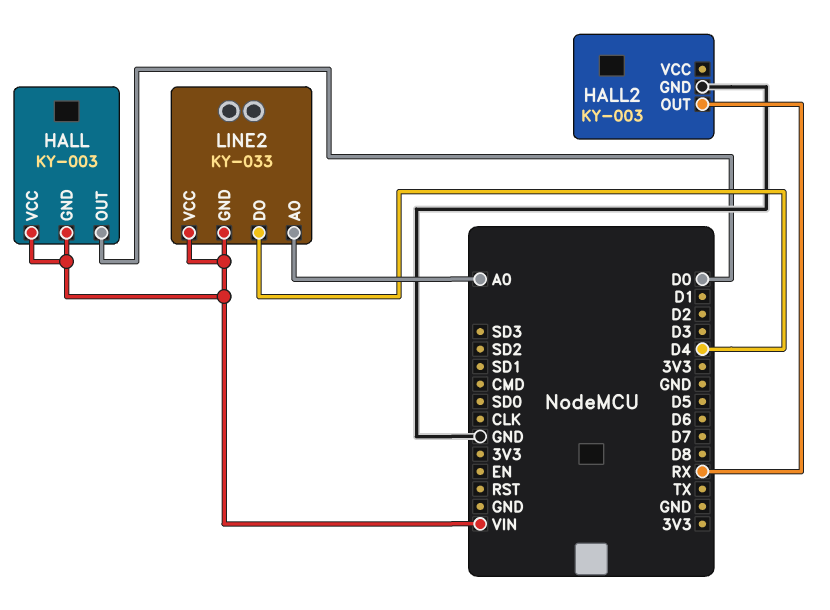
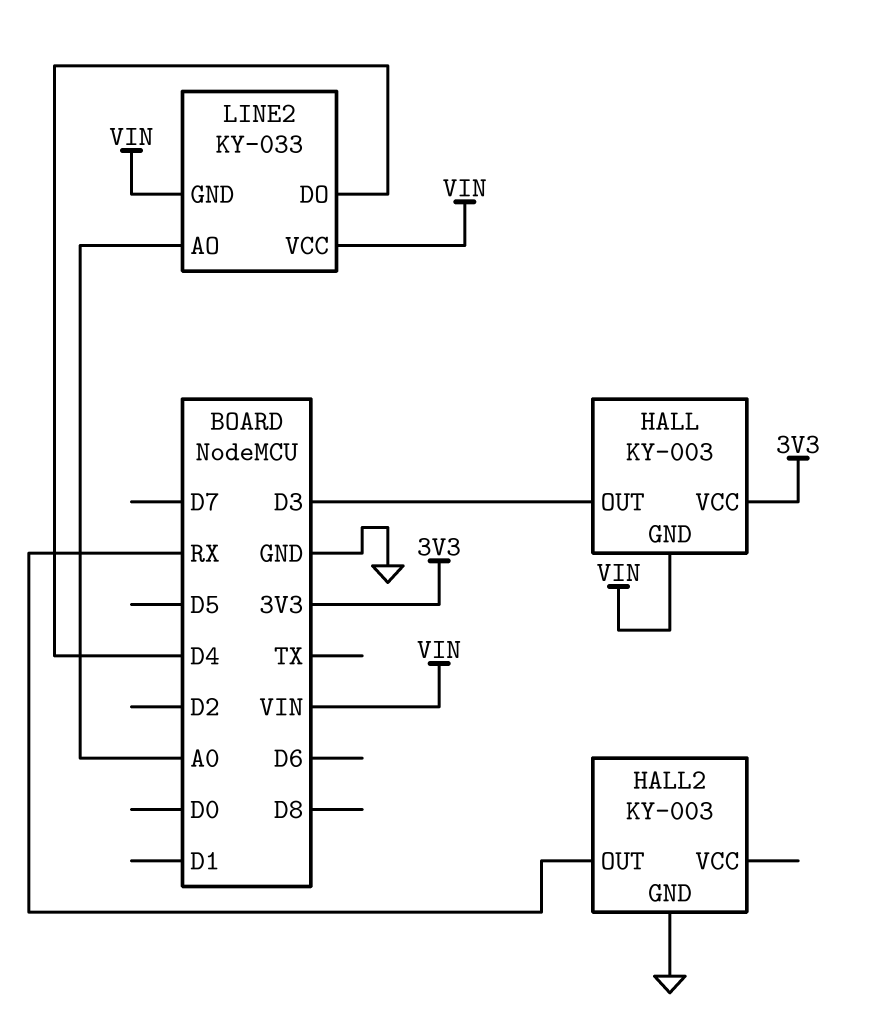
HALL pin OUT: D0 -> D3
HALL pin VCC: VIN -> 3V3

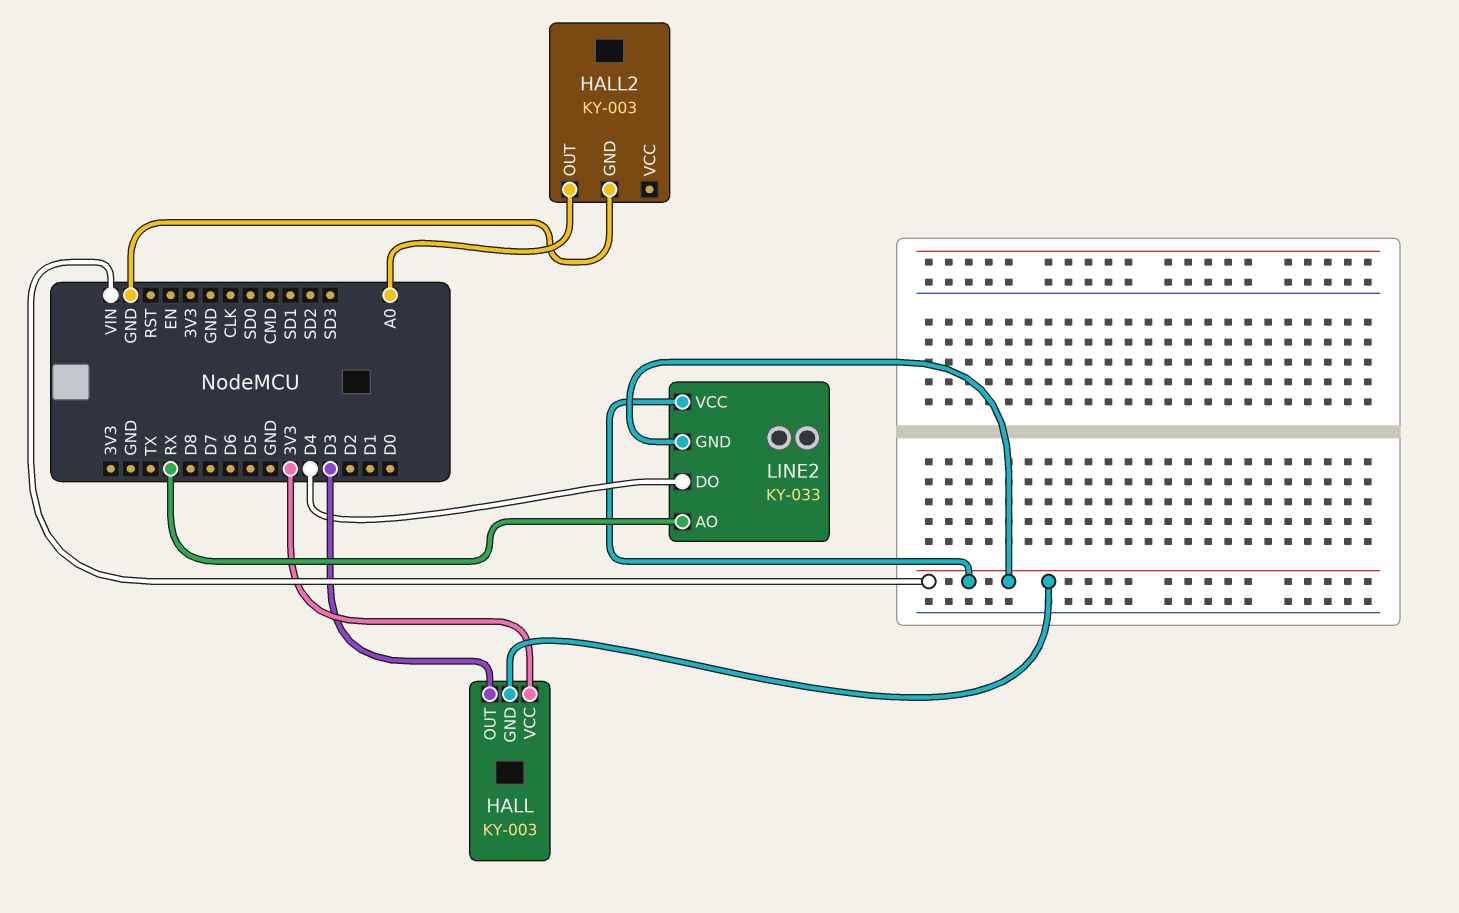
HALL2 pin OUT: RX -> A0
LINE2 pin AO: A0 -> RX

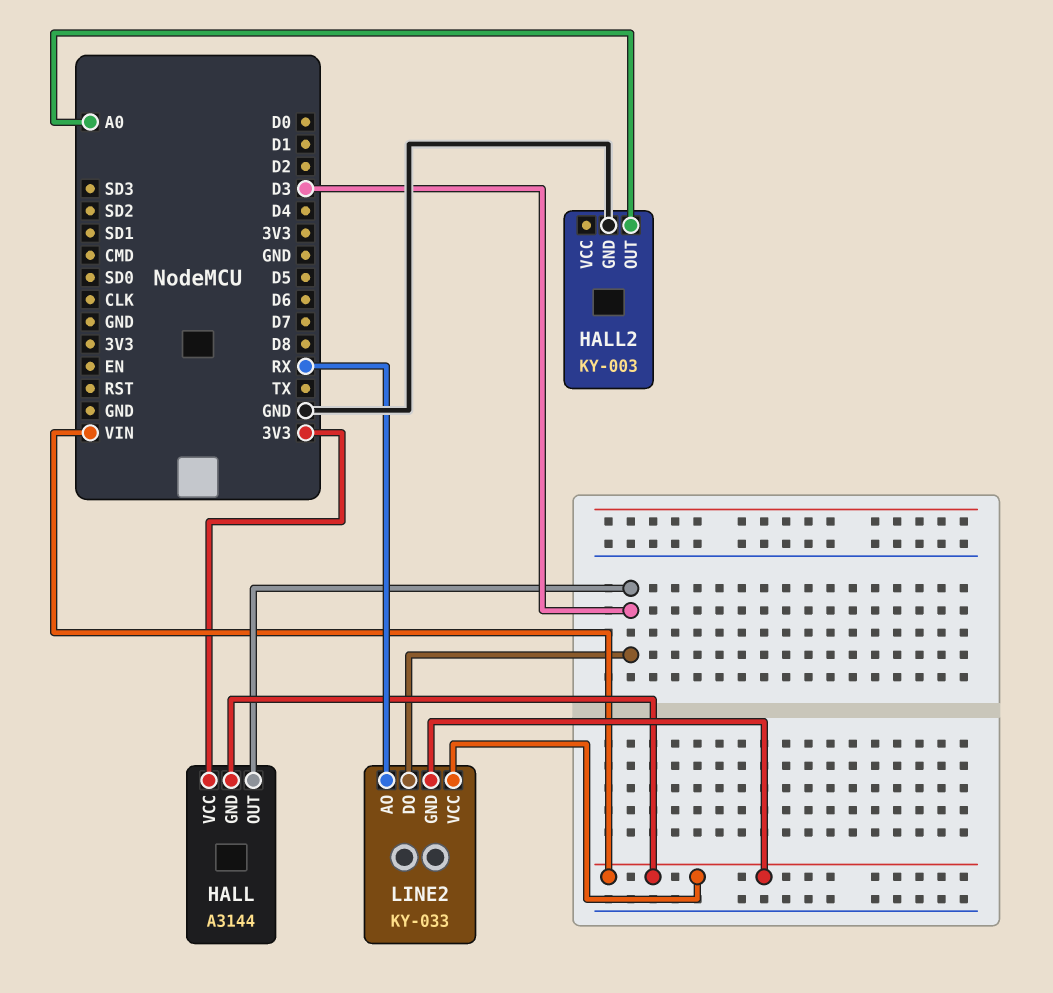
HALL: KY-003 -> A3144
LINE2 pin DO: D4 -> D3

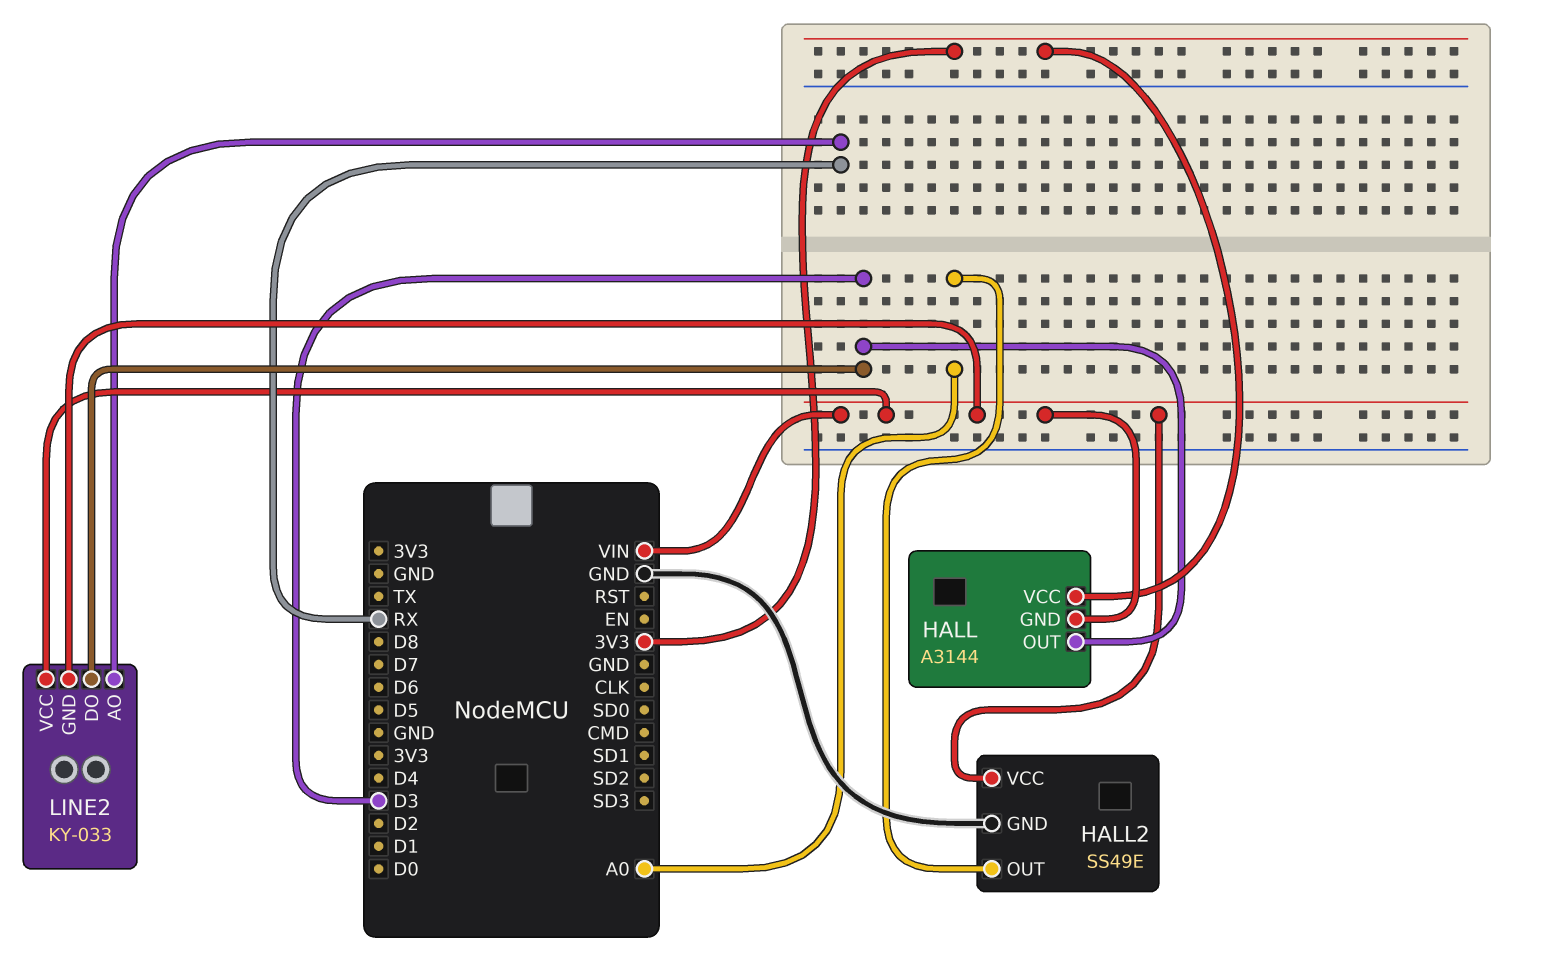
HALL2: KY-003 -> SS49E
HALL2 pin VCC: none -> VIN

